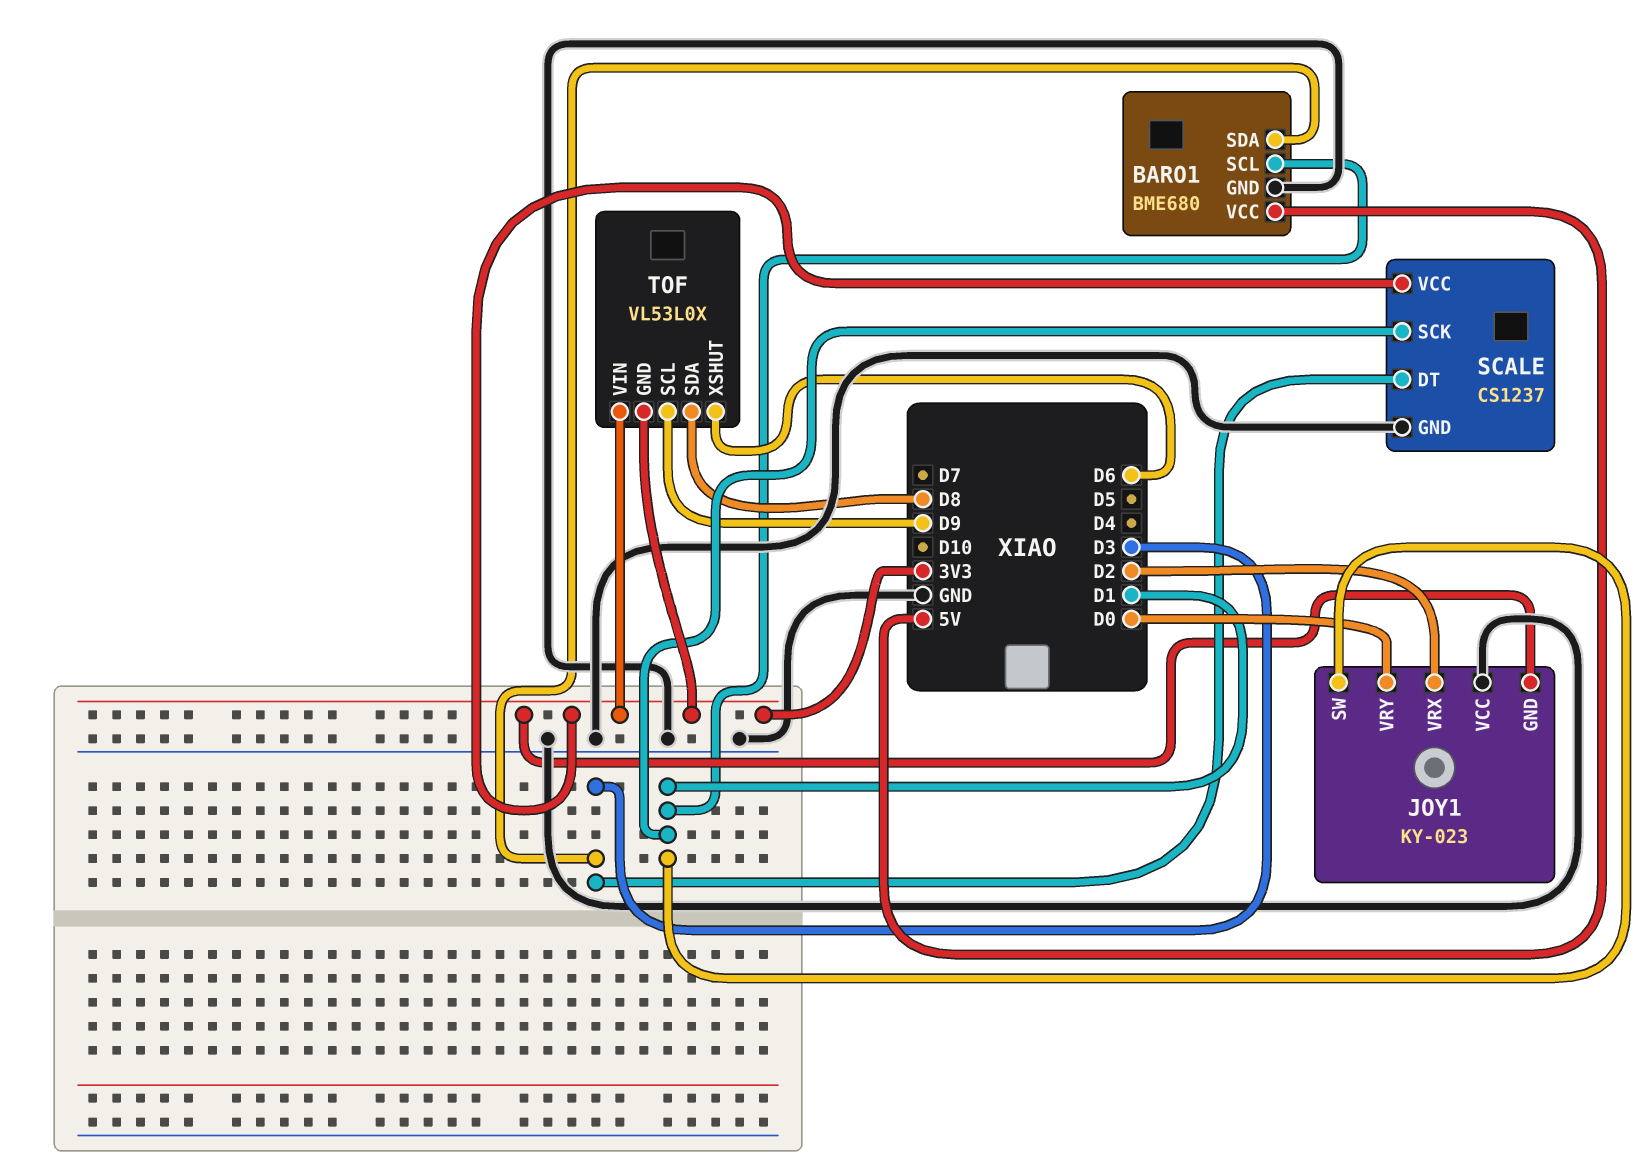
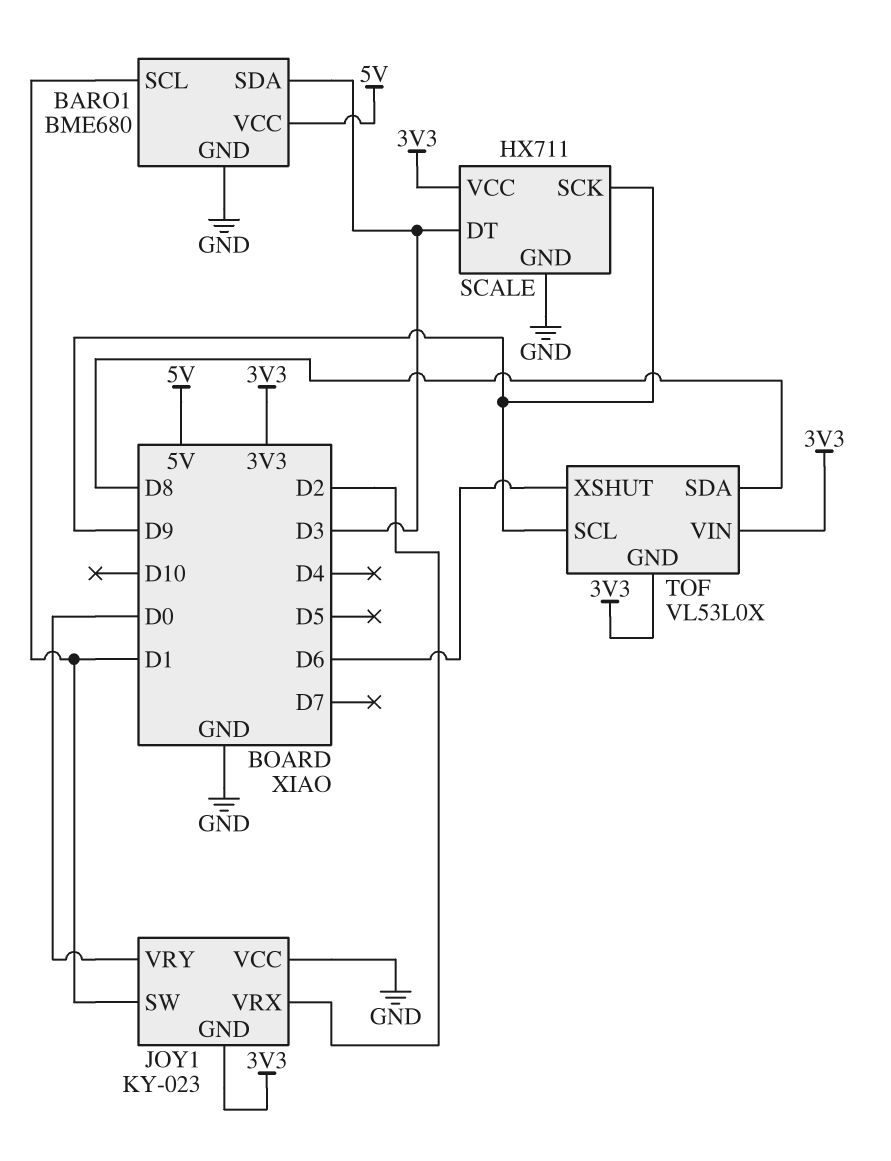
SCALE: CS1237 -> HX711
SCALE pin SCK: D1 -> D9

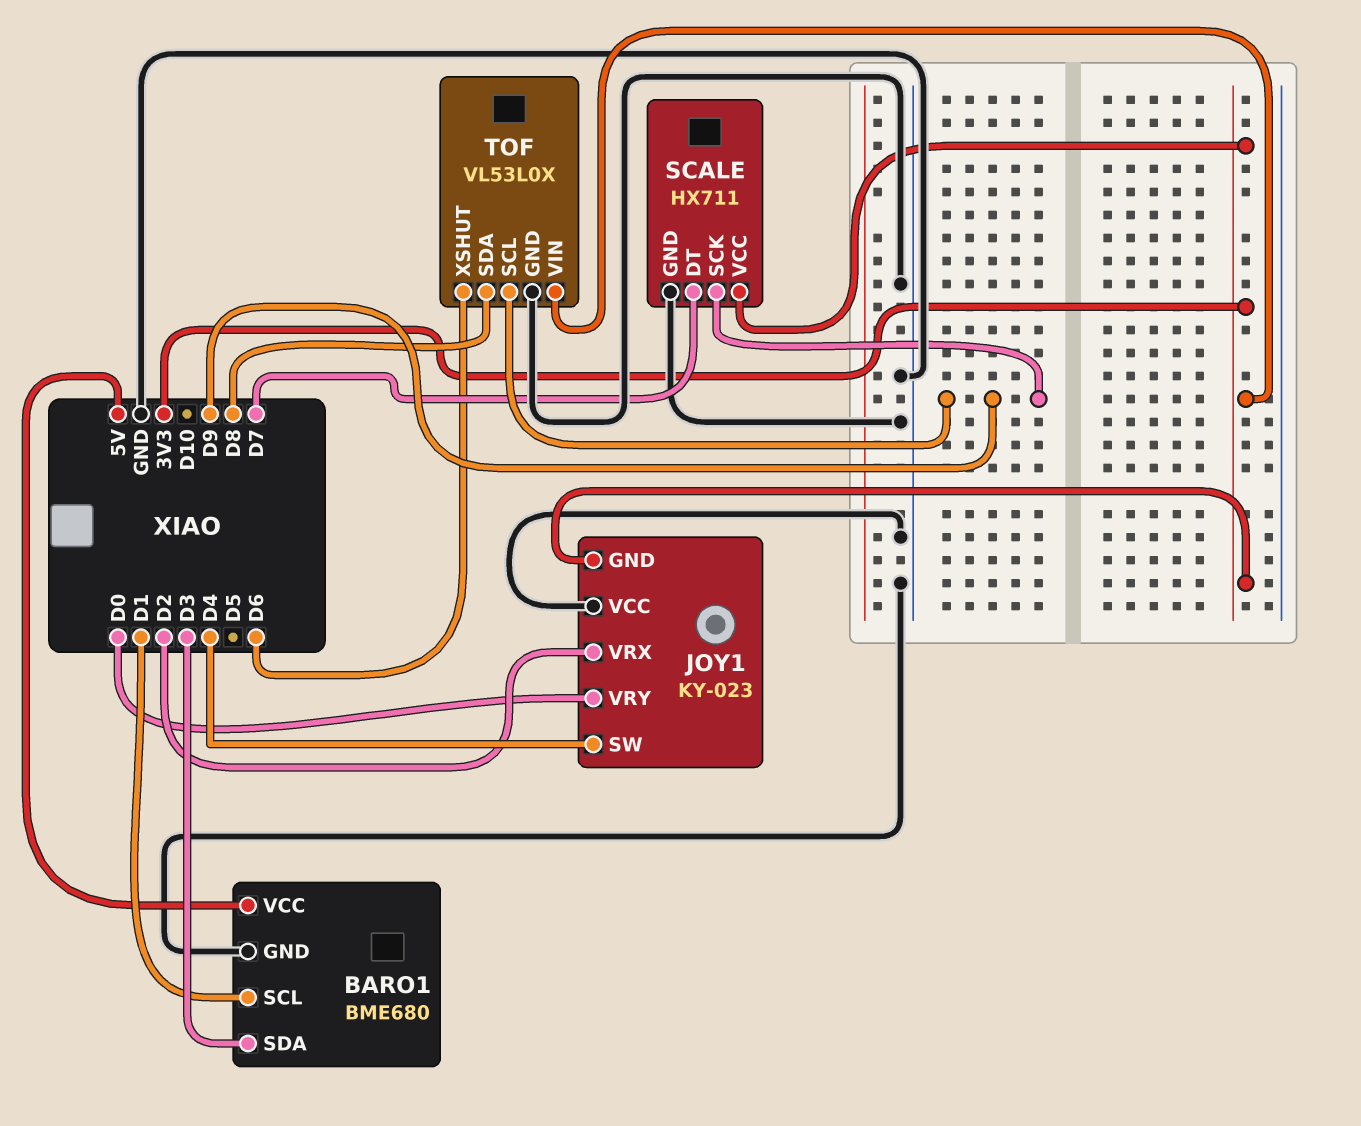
JOY1 pin SW: D1 -> D4
SCALE pin DT: D3 -> D7
TOF pin GND: 3V3 -> GND

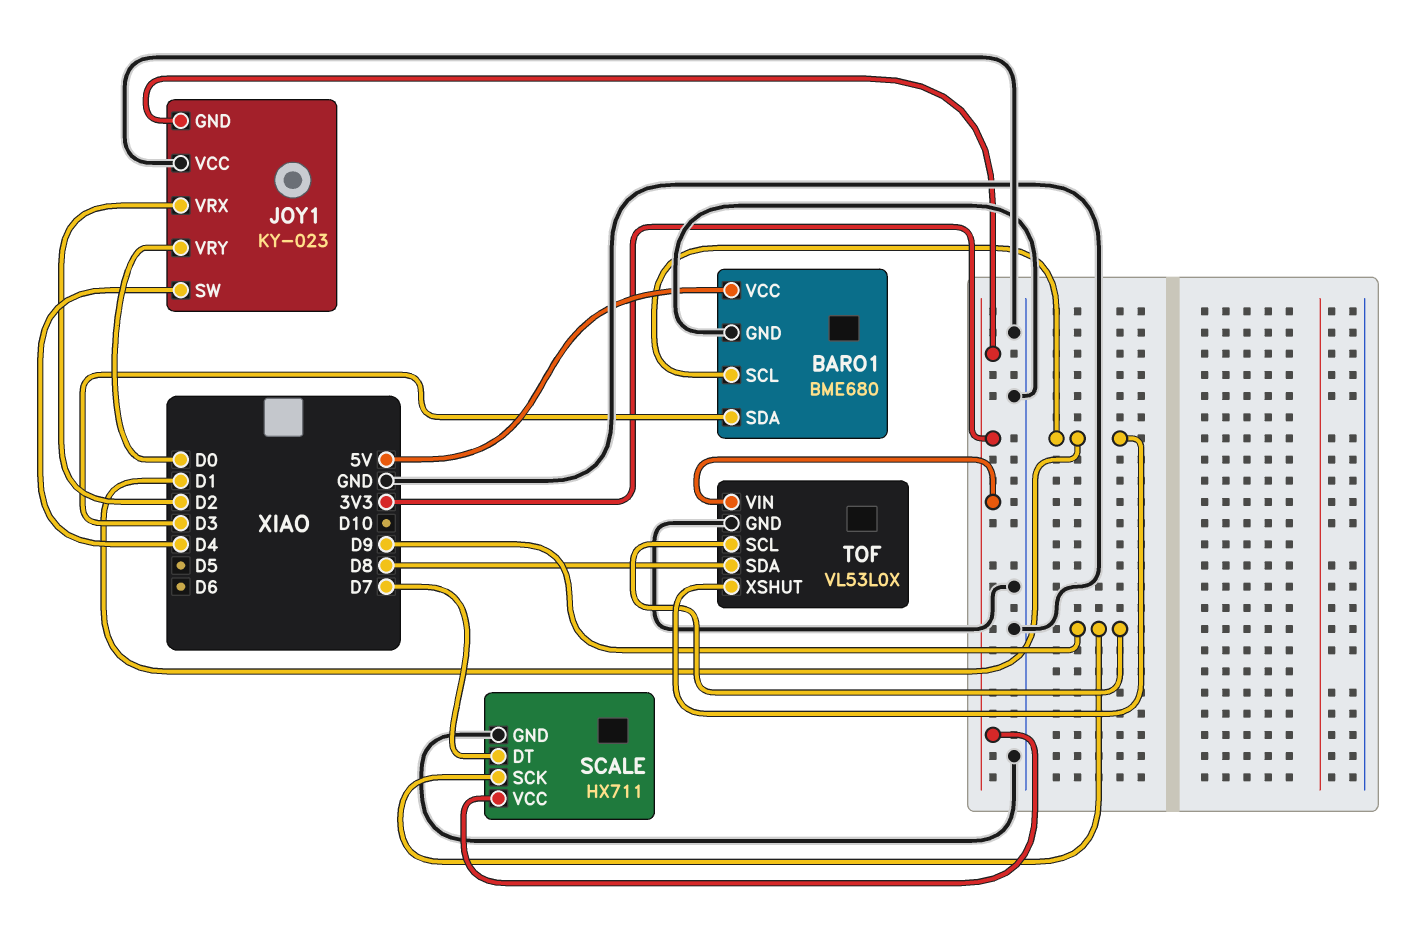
TOF pin XSHUT: D6 -> D1

